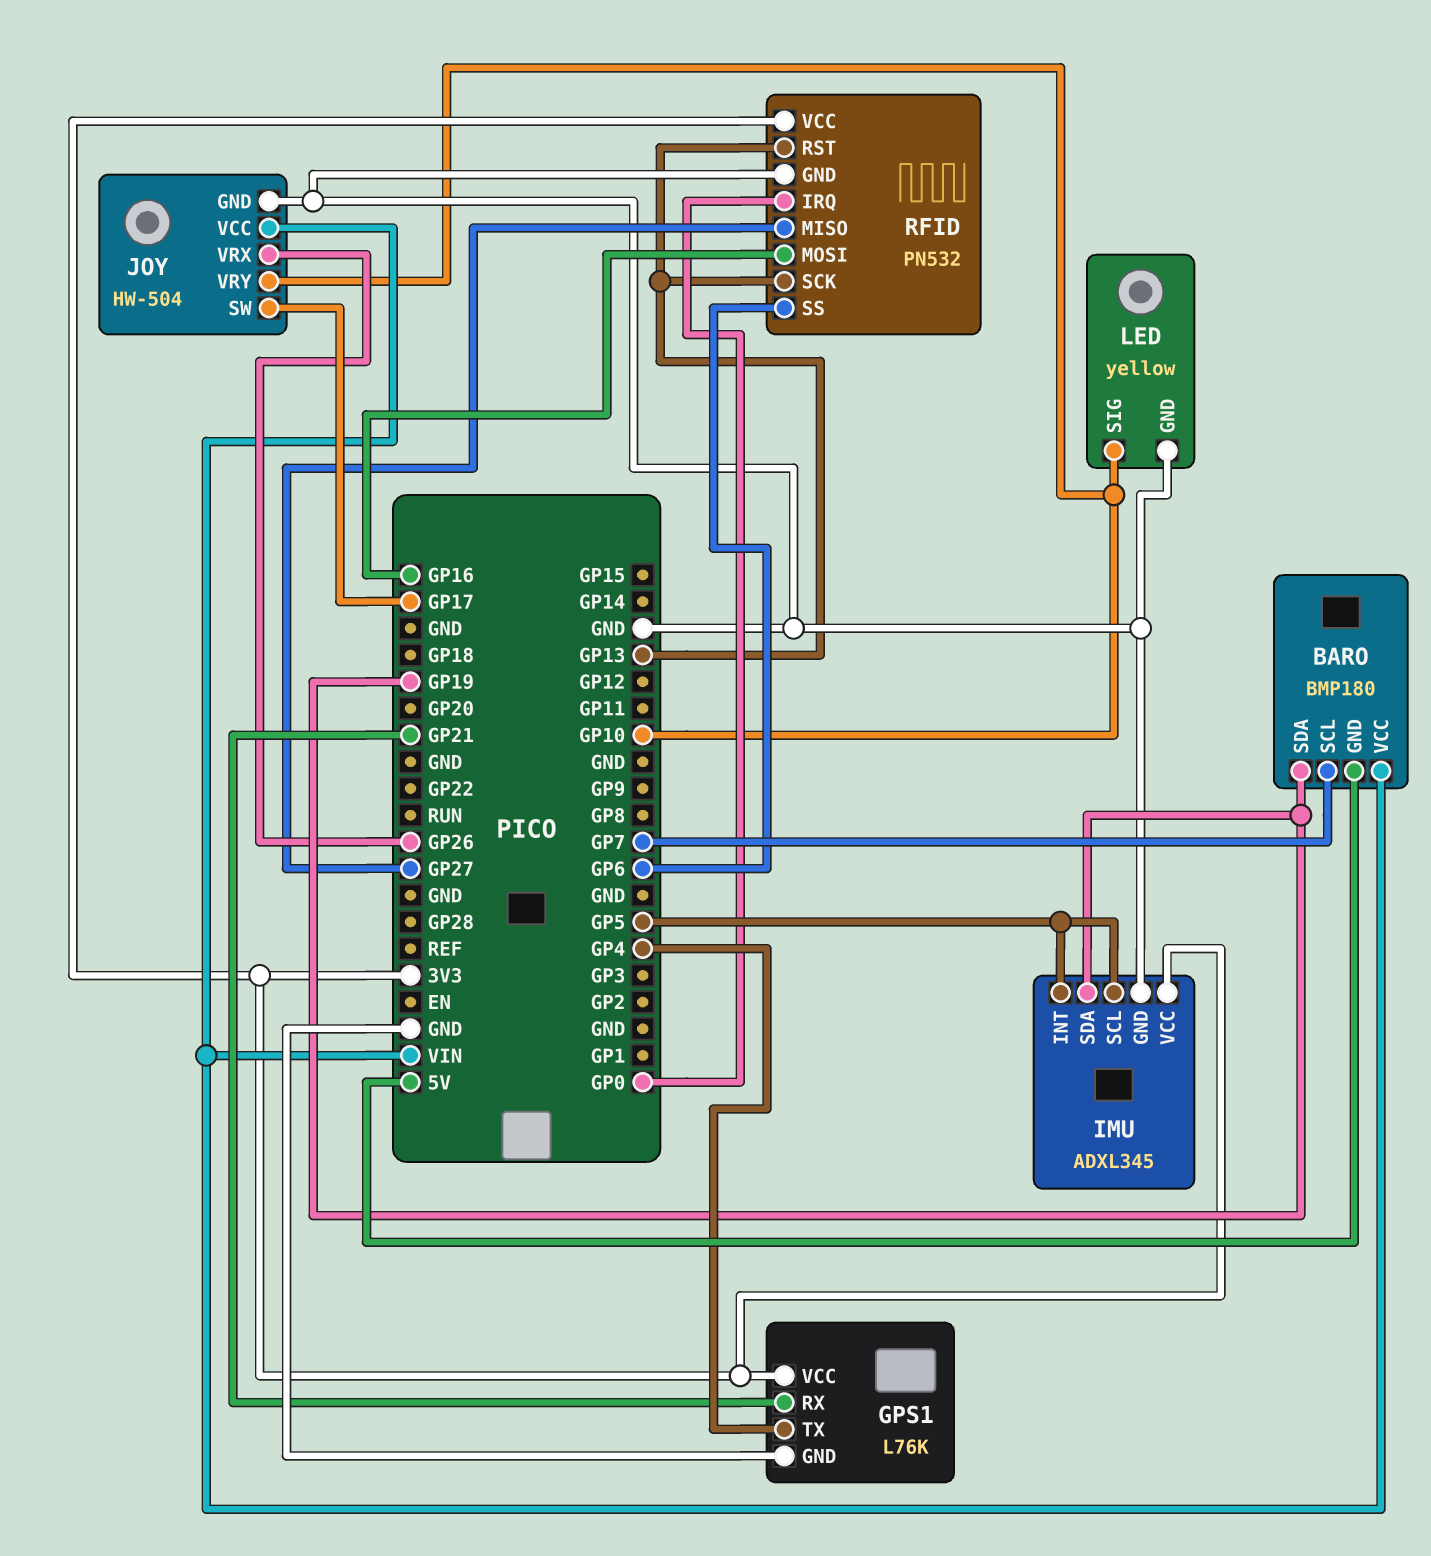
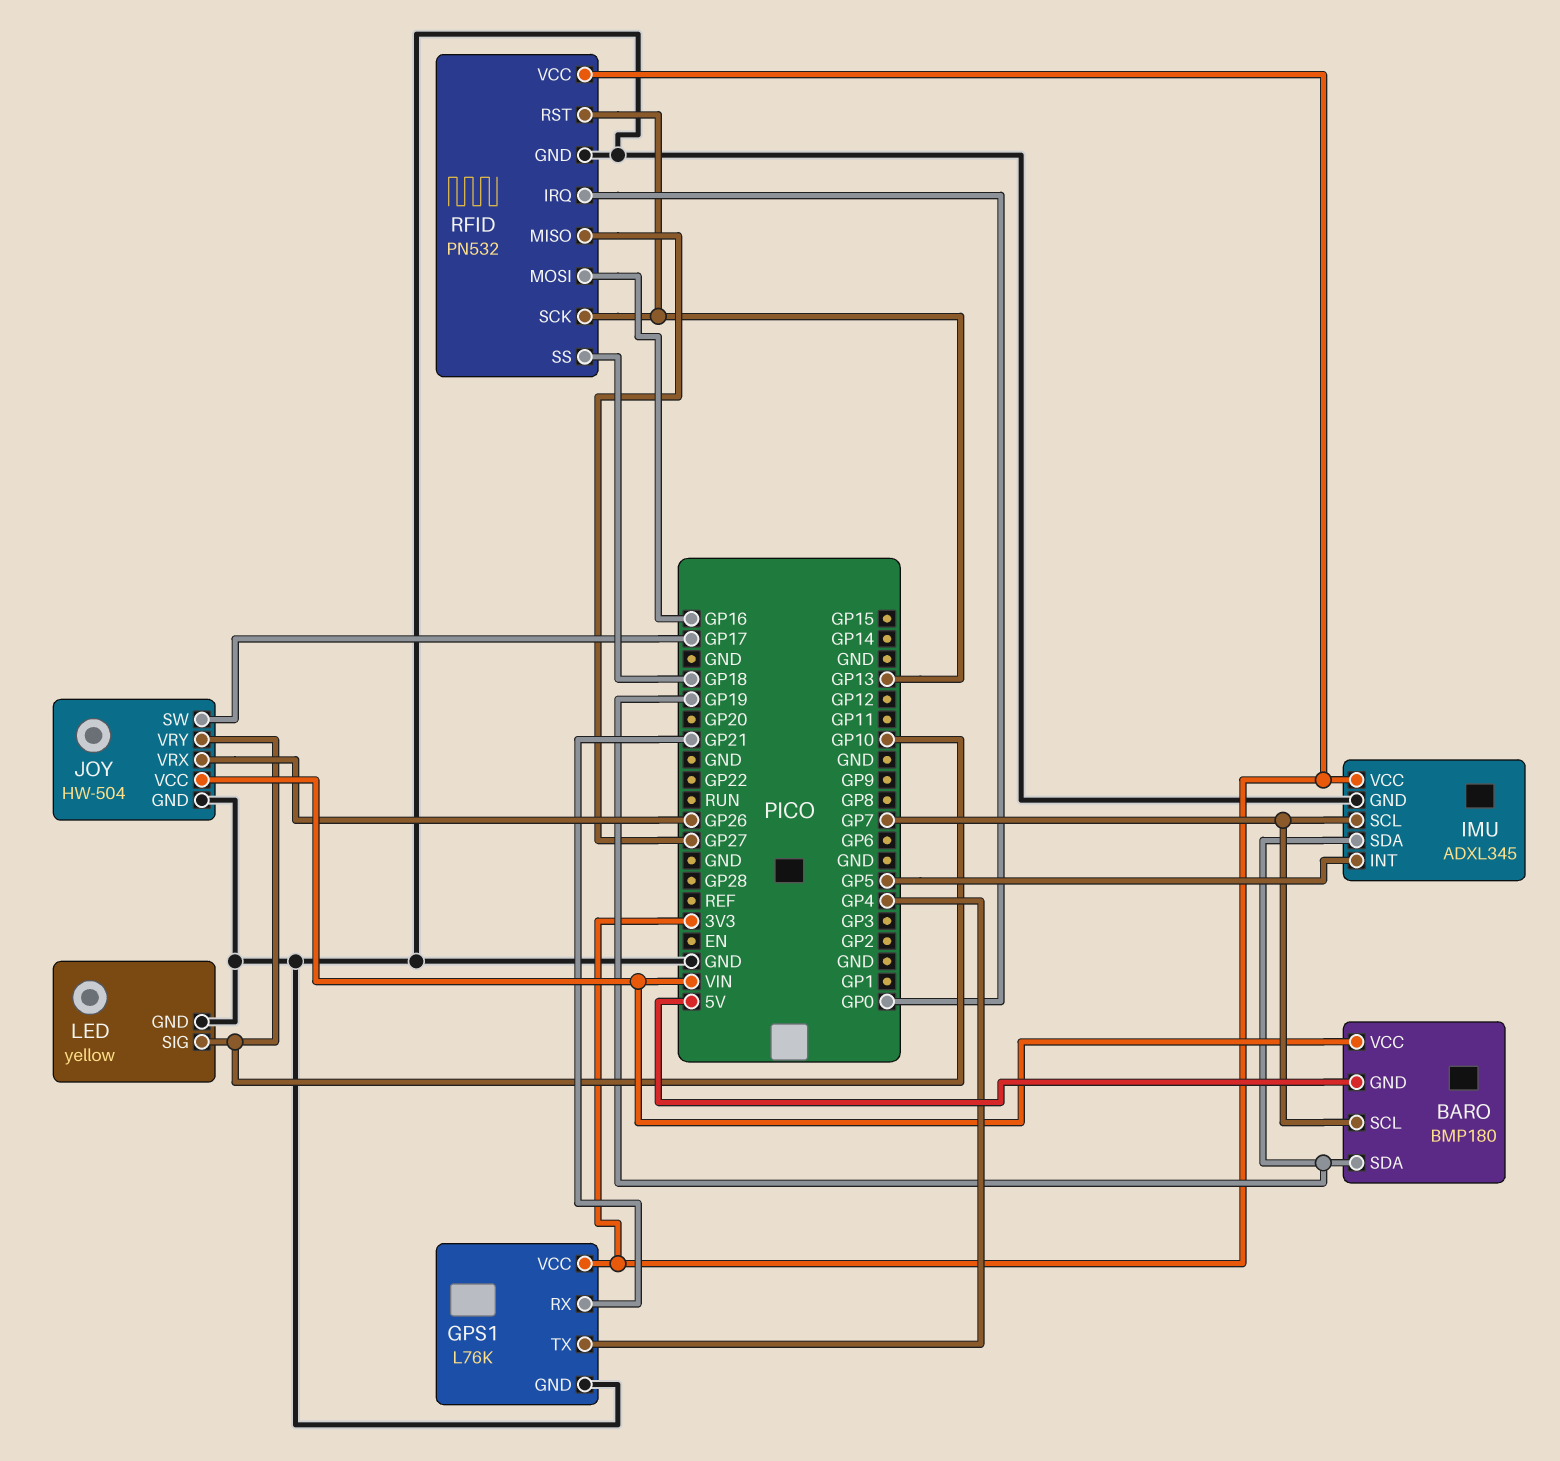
IMU pin SCL: GP5 -> GP7
RFID pin SS: GP6 -> GP18

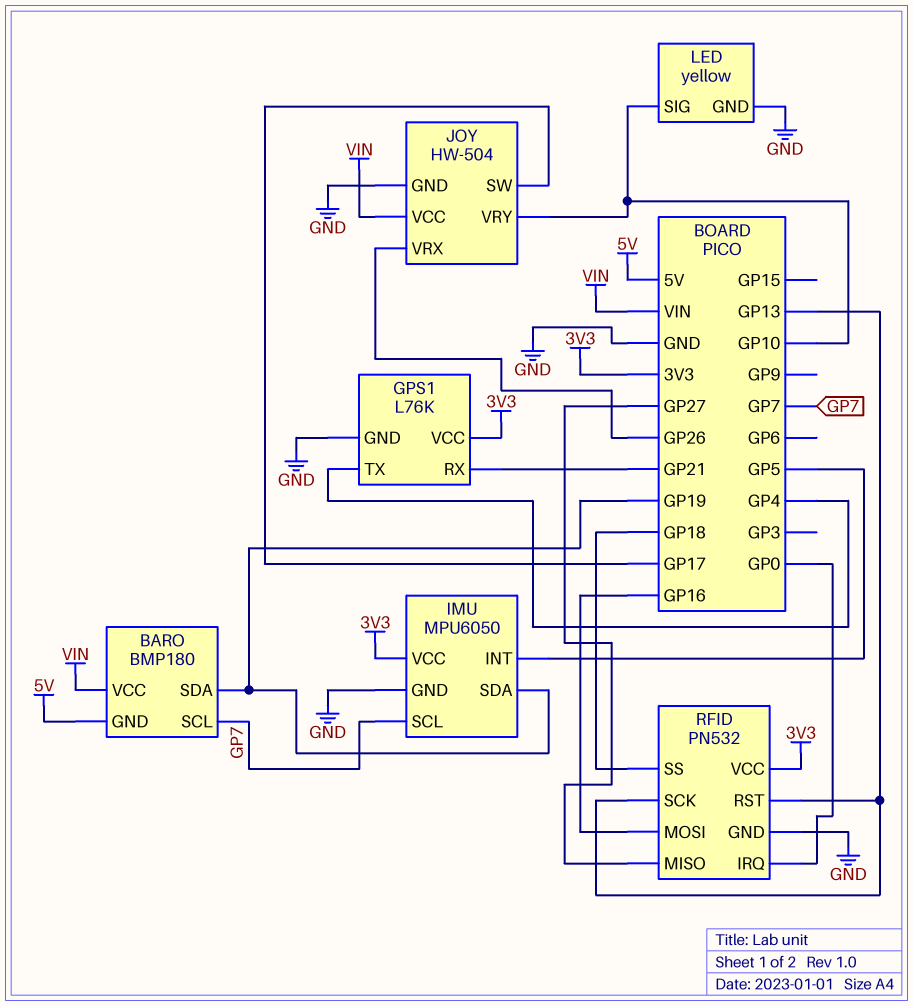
IMU: ADXL345 -> MPU6050

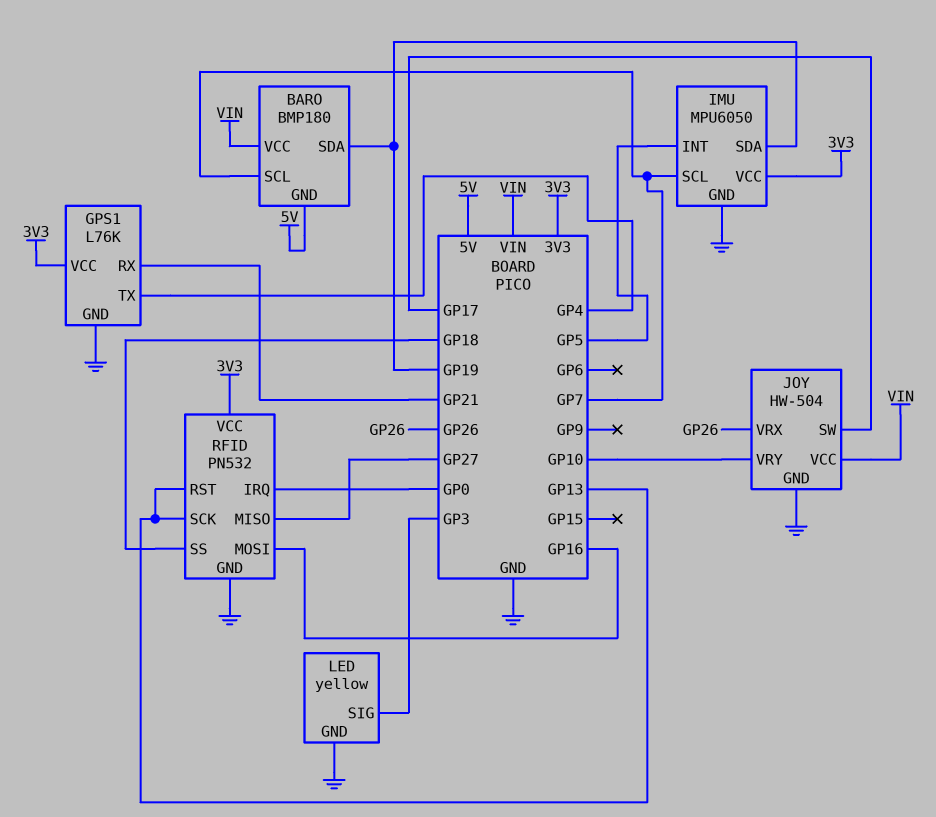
LED pin SIG: GP10 -> GP3

